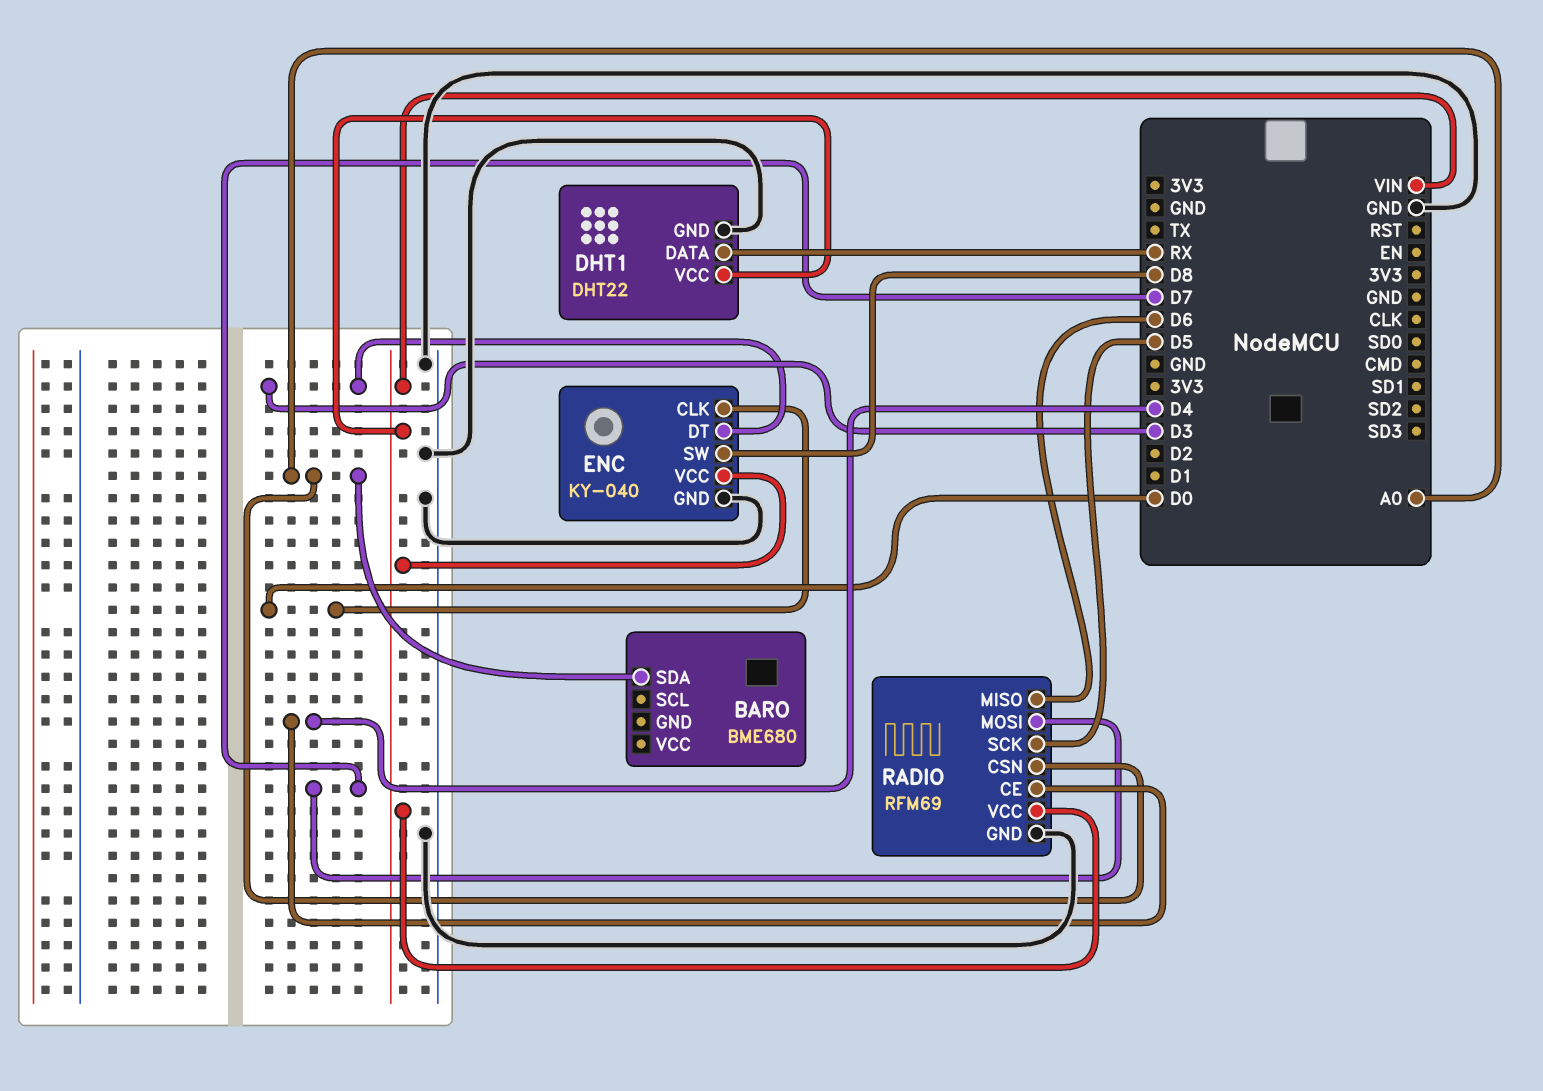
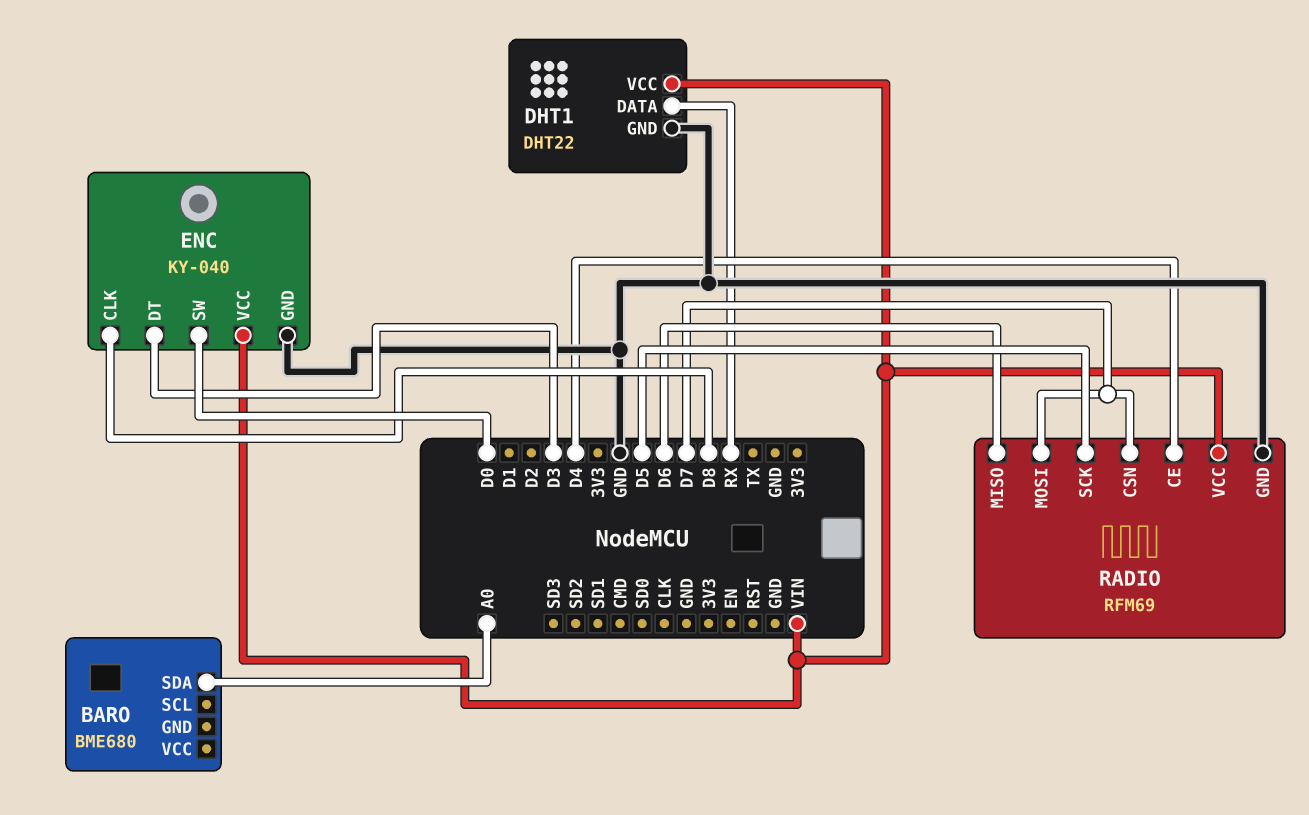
ENC pin CLK: D0 -> D8
ENC pin SW: D8 -> D0
RADIO pin CSN: A0 -> D7

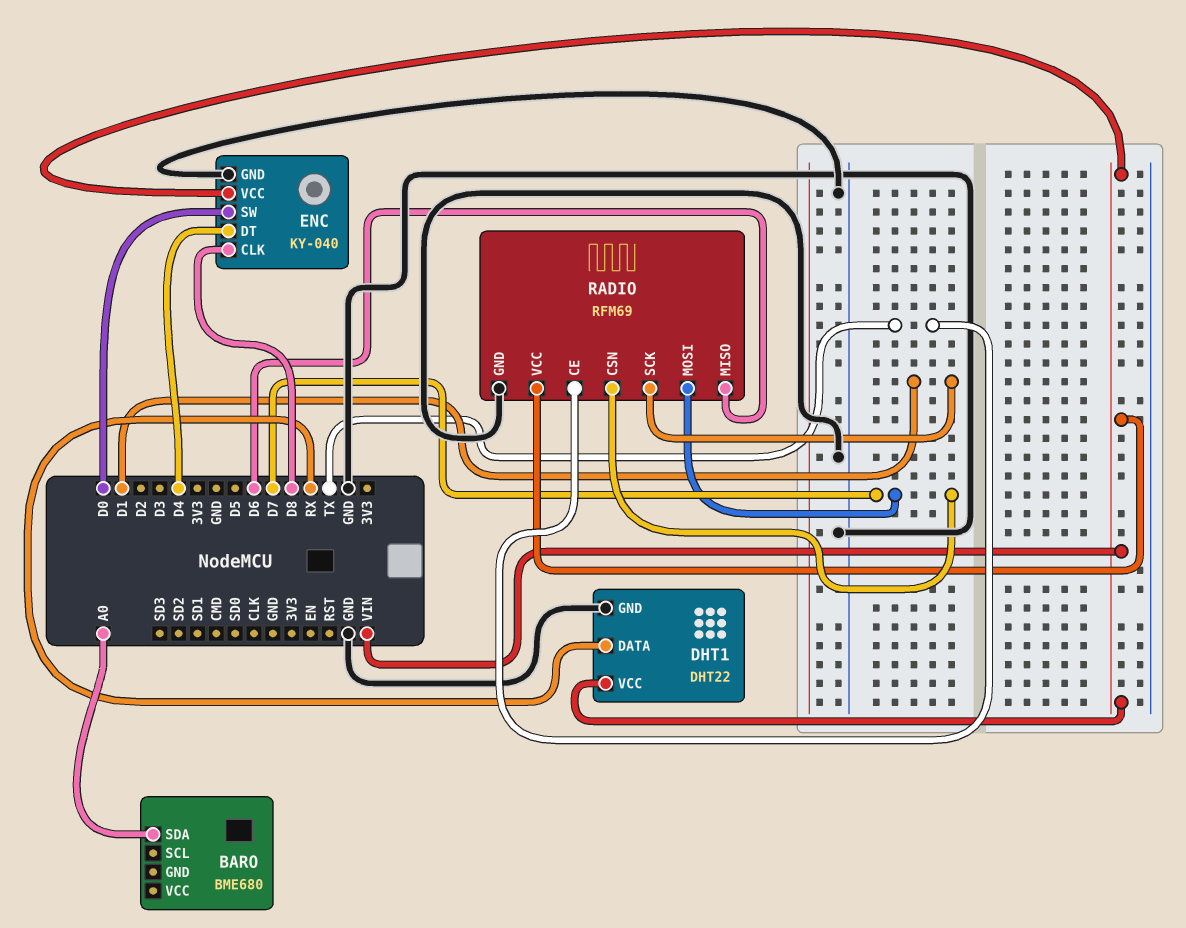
ENC pin DT: D3 -> D4
RADIO pin CE: D4 -> TX
RADIO pin SCK: D5 -> D1

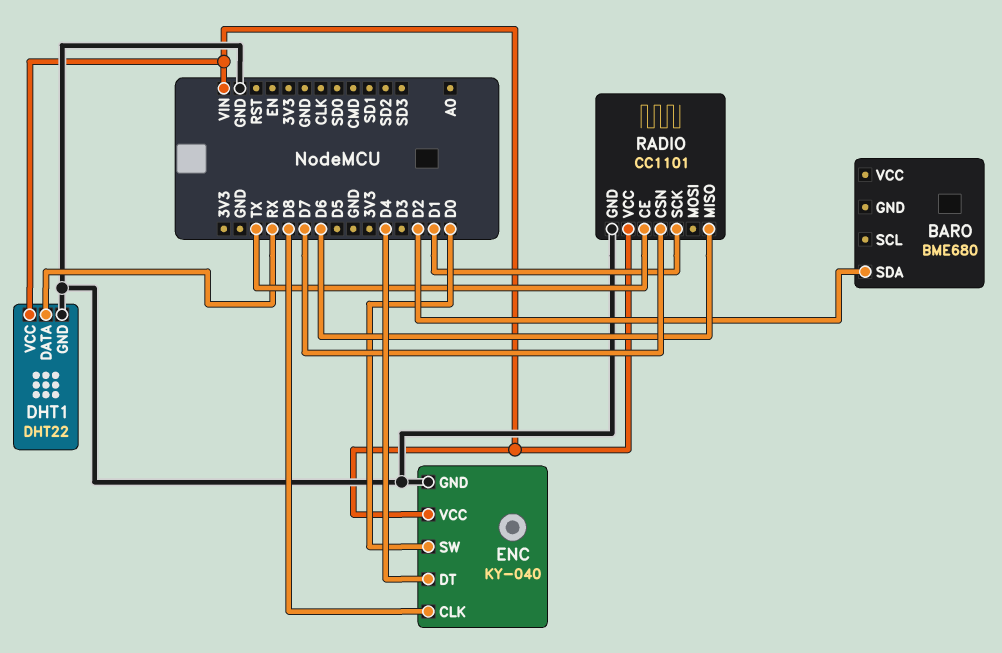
BARO pin SDA: A0 -> D2
RADIO: RFM69 -> CC1101
RADIO pin MOSI: D7 -> none

